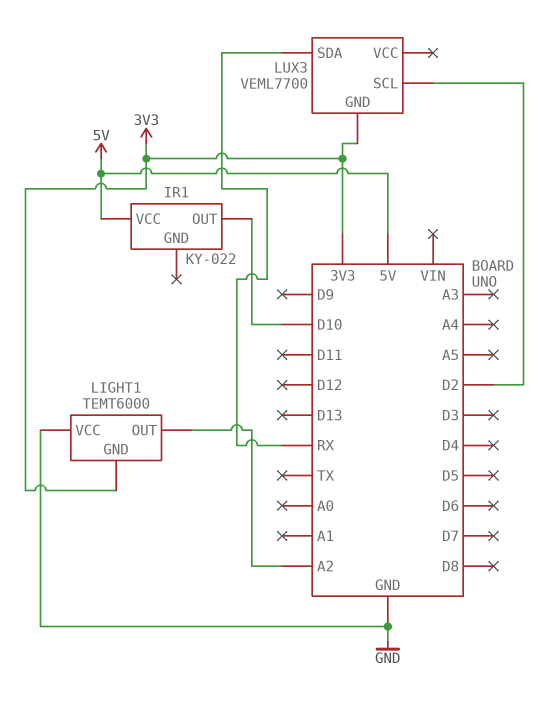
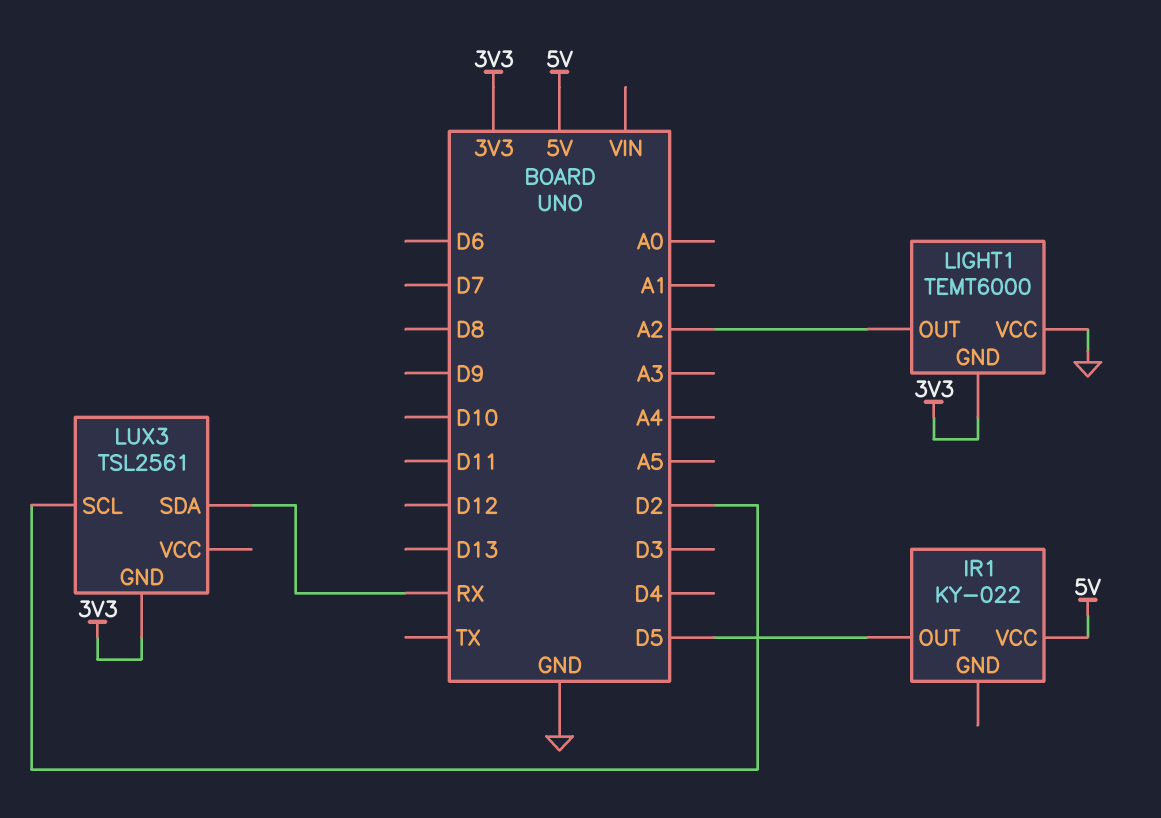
IR1 pin OUT: D10 -> D5
LUX3: VEML7700 -> TSL2561

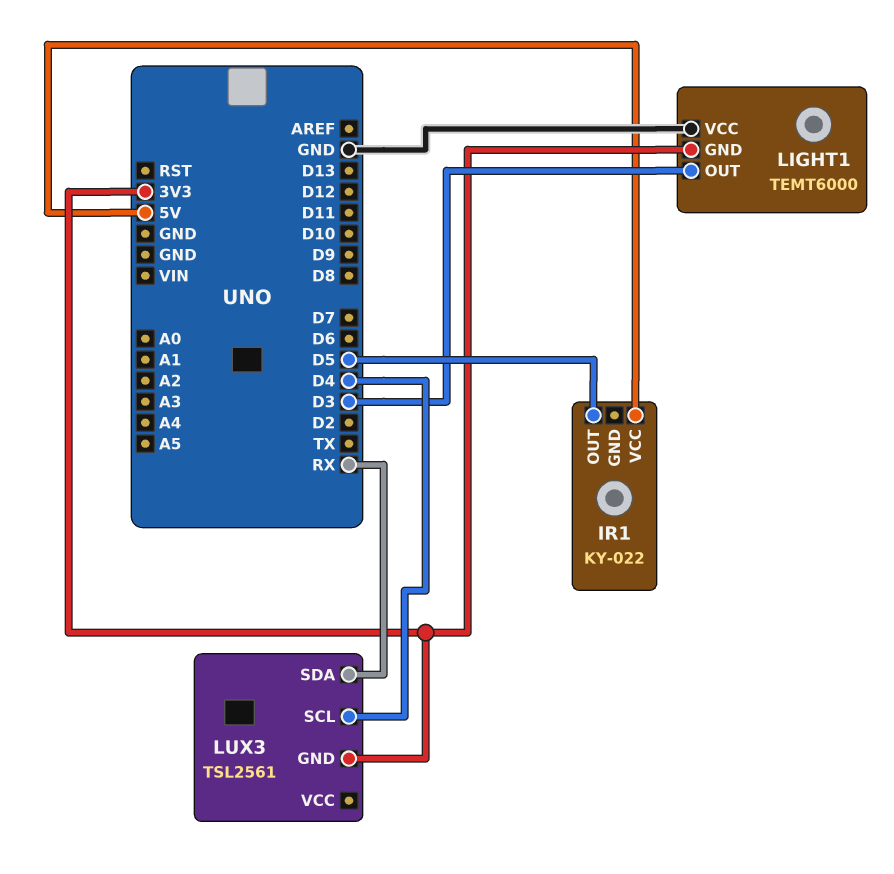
LIGHT1 pin OUT: A2 -> D3
LUX3 pin SCL: D2 -> D4

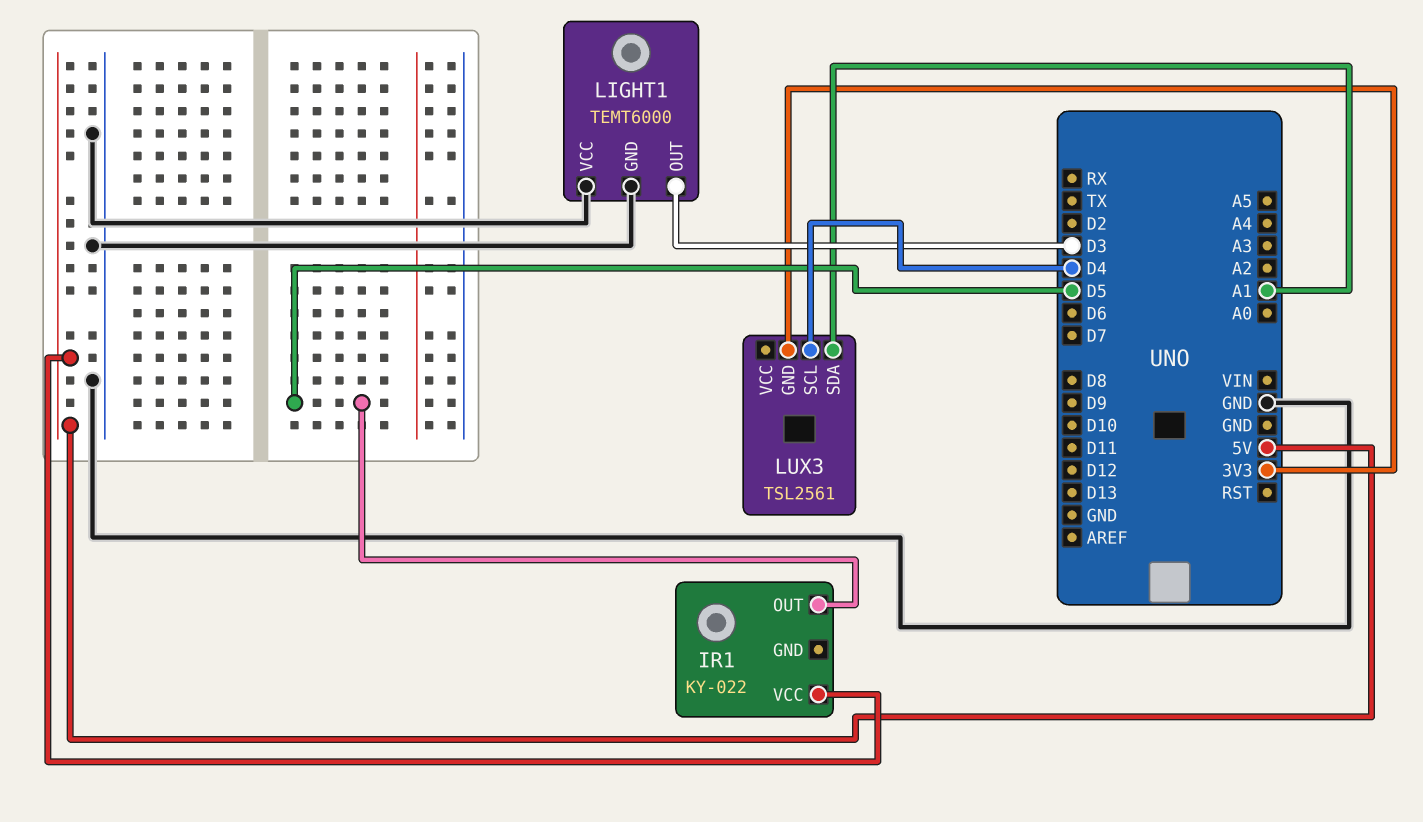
LIGHT1 pin GND: 3V3 -> GND
LUX3 pin SDA: RX -> A1

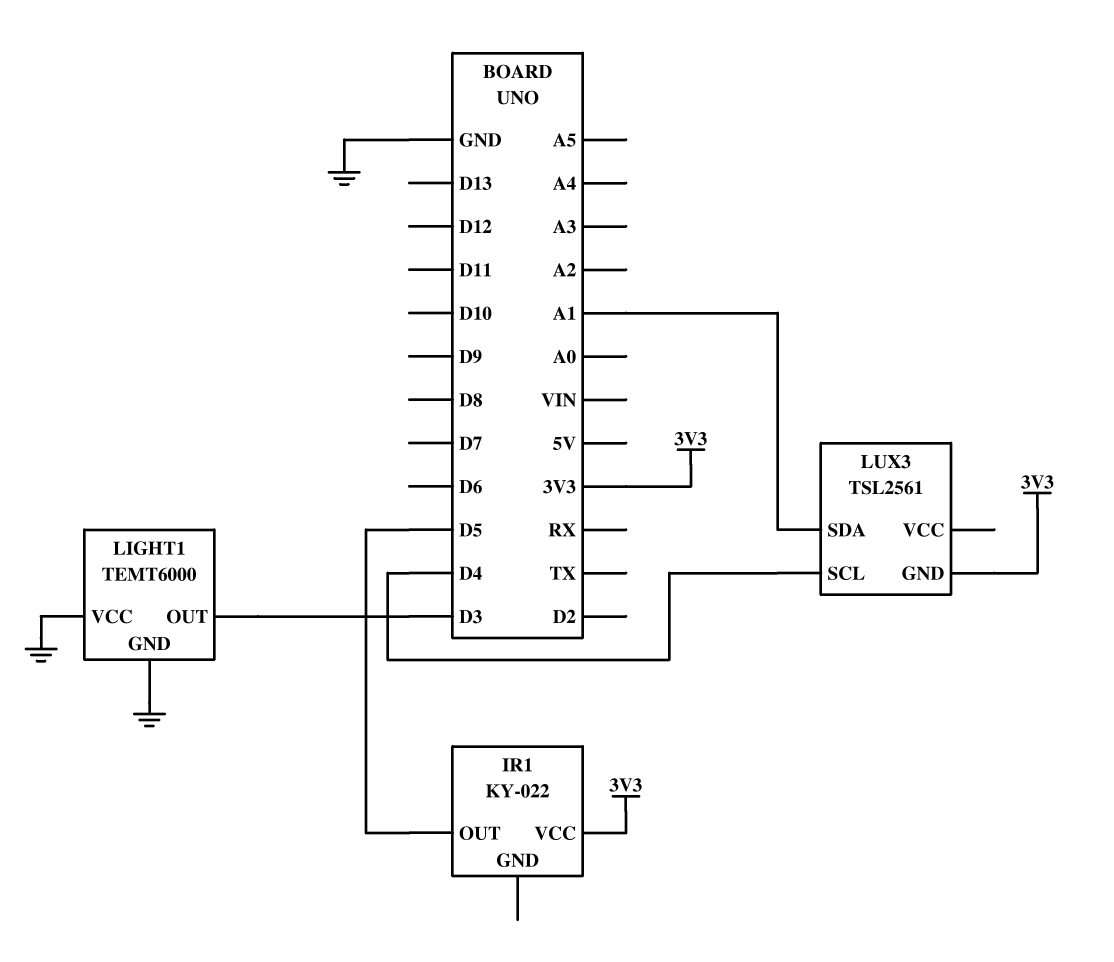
IR1 pin VCC: 5V -> 3V3

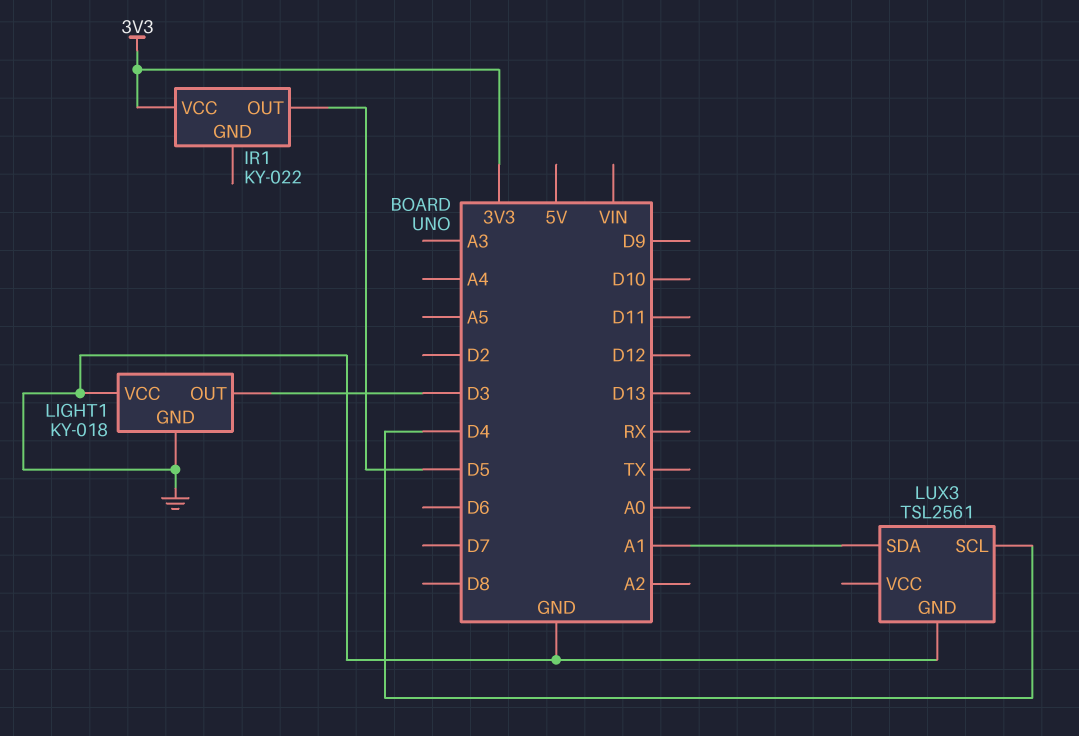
LIGHT1: TEMT6000 -> KY-018
LUX3 pin GND: 3V3 -> GND

